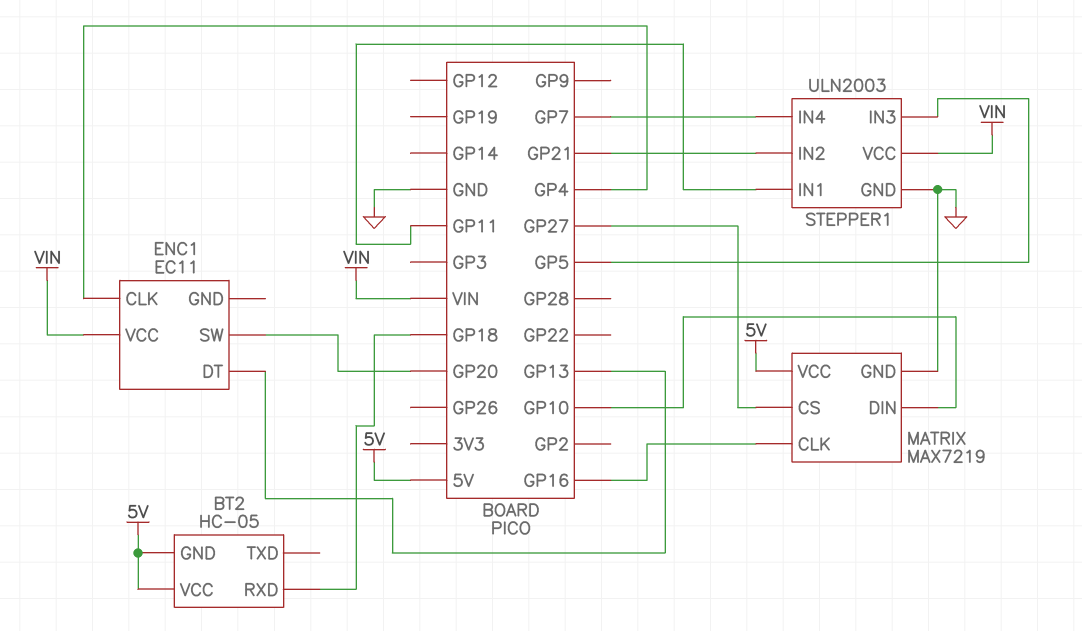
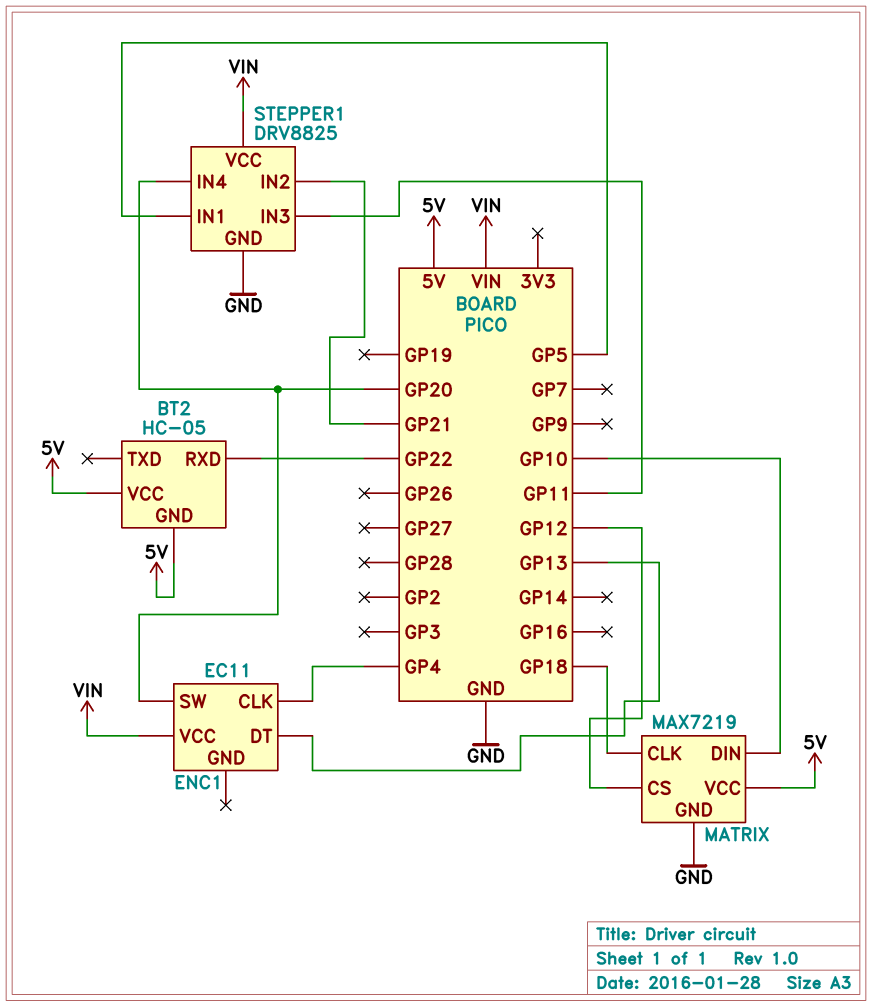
BT2 pin RXD: GP18 -> GP22
MATRIX pin CLK: GP16 -> GP18
MATRIX pin CS: GP27 -> GP12
STEPPER1: ULN2003 -> DRV8825
STEPPER1 pin IN1: GP11 -> GP5
STEPPER1 pin IN3: GP5 -> GP11
STEPPER1 pin IN4: GP7 -> GP20

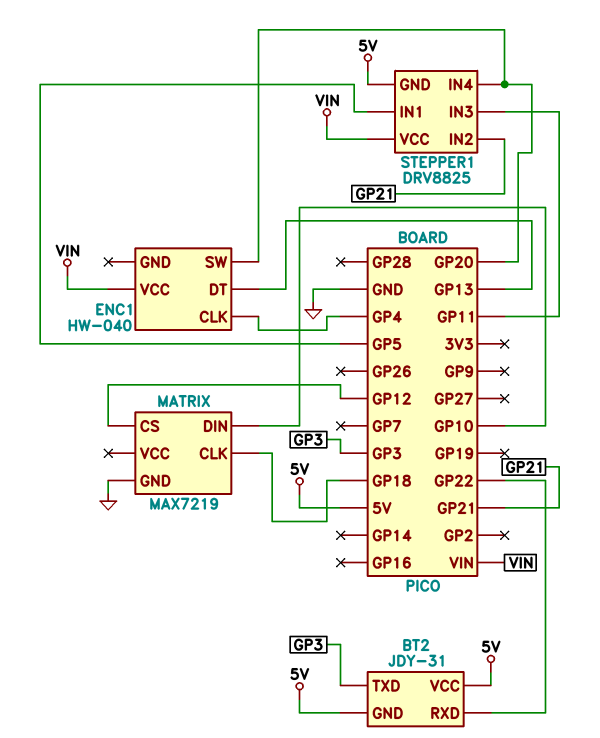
BT2: HC-05 -> JDY-31
BT2 pin TXD: none -> GP3
ENC1: EC11 -> HW-040
MATRIX pin VCC: 5V -> none
STEPPER1 pin GND: GND -> 5V

